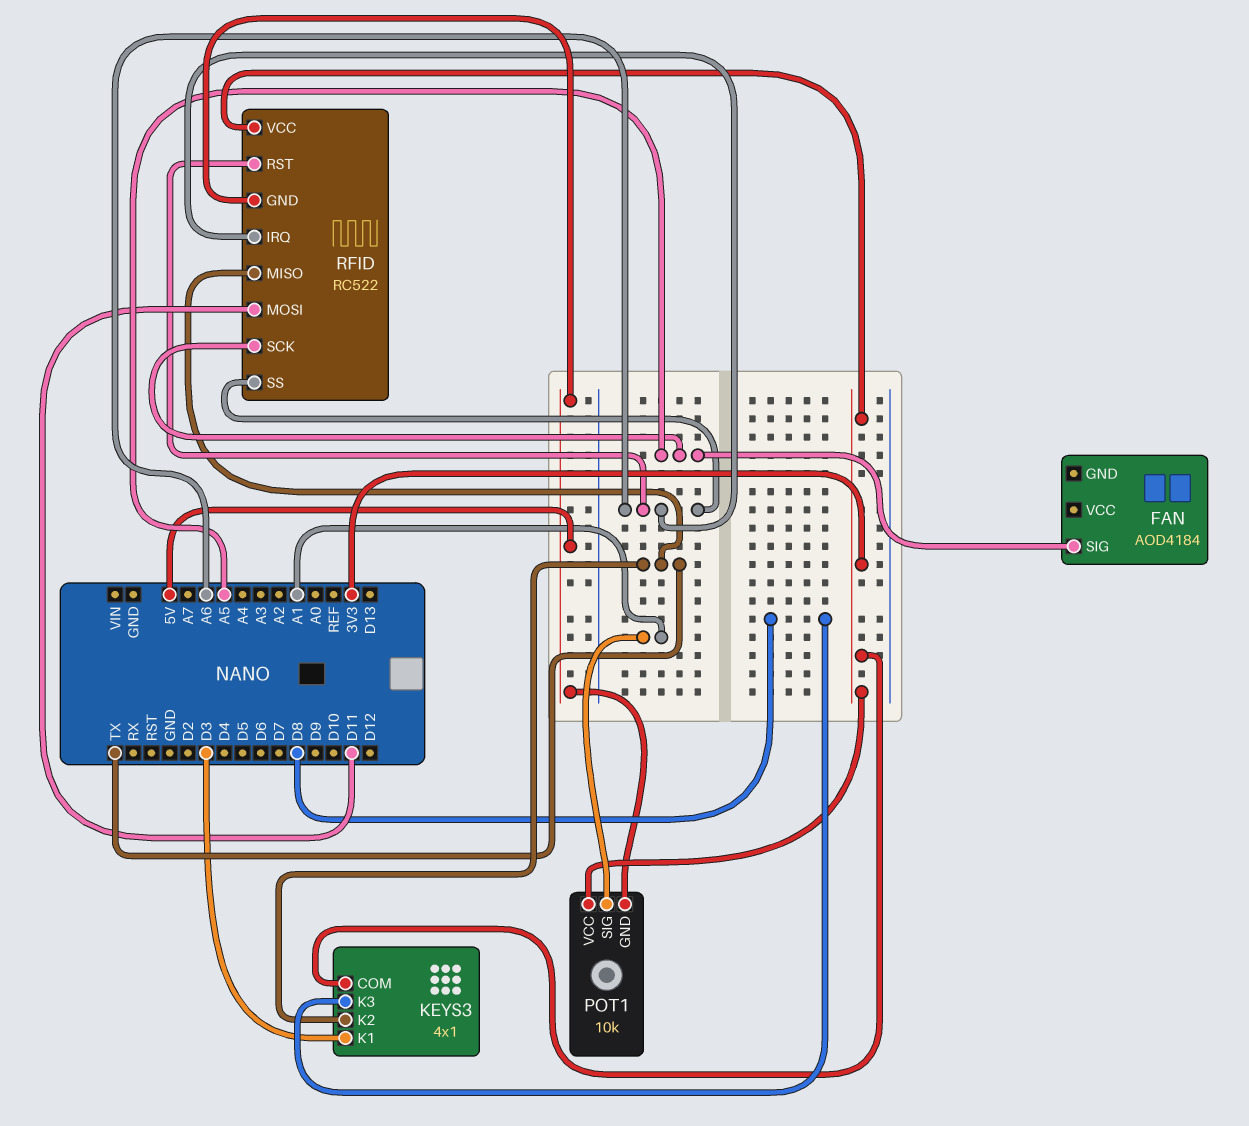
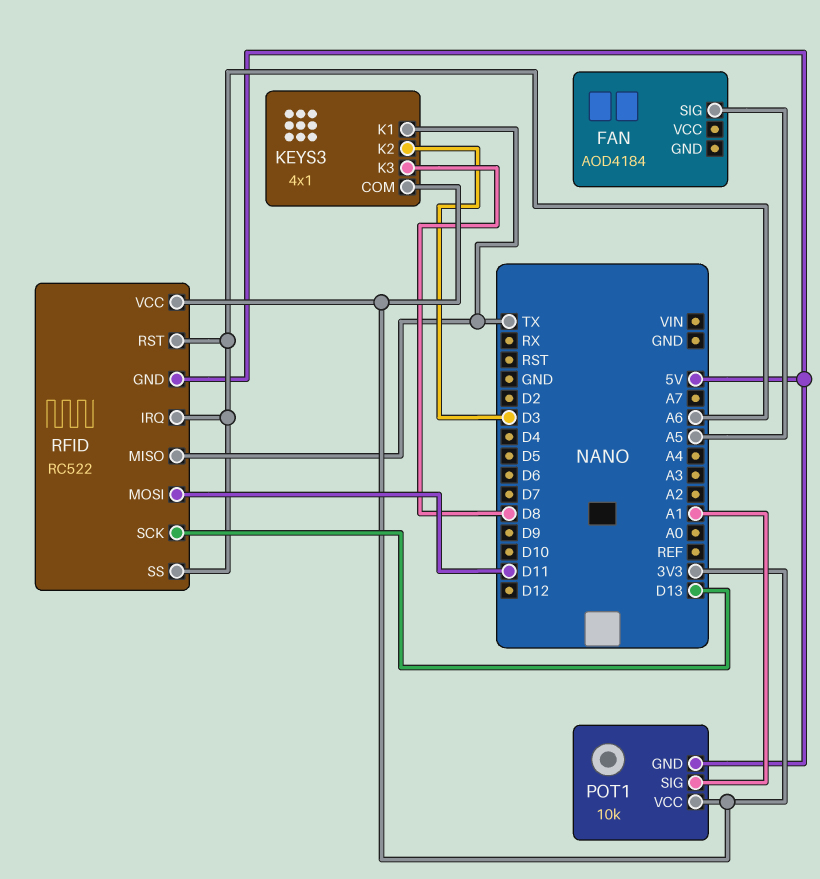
KEYS3 pin K1: D3 -> TX
KEYS3 pin K2: TX -> D3
RFID pin SCK: A5 -> D13

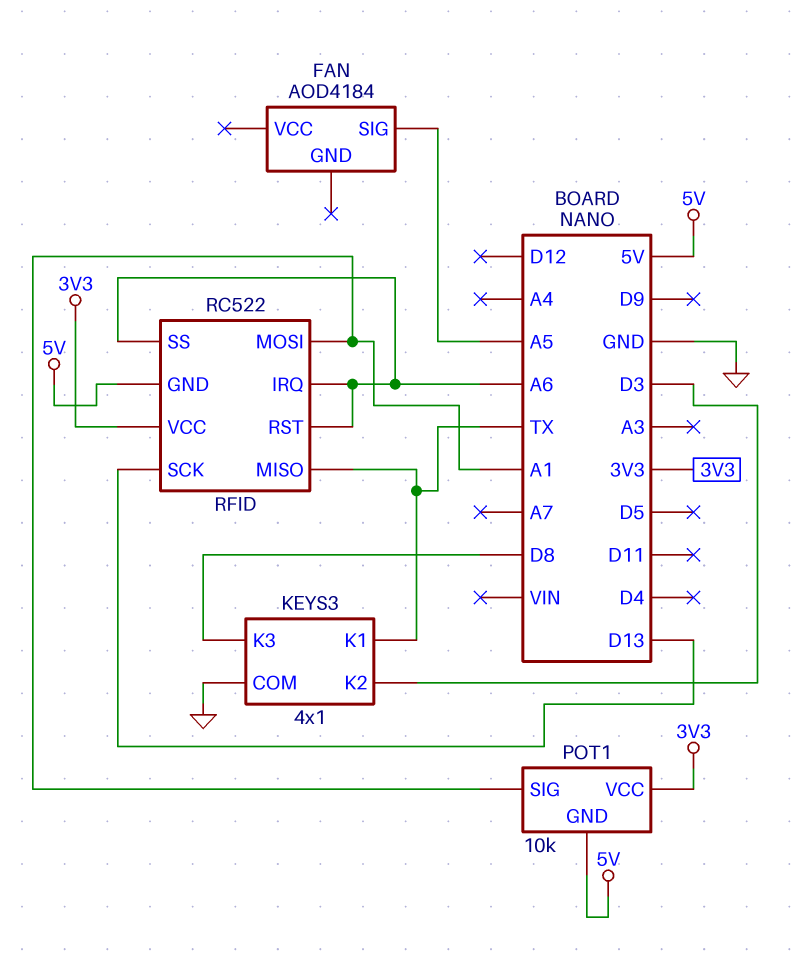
KEYS3 pin COM: 3V3 -> GND
RFID pin MOSI: D11 -> A1

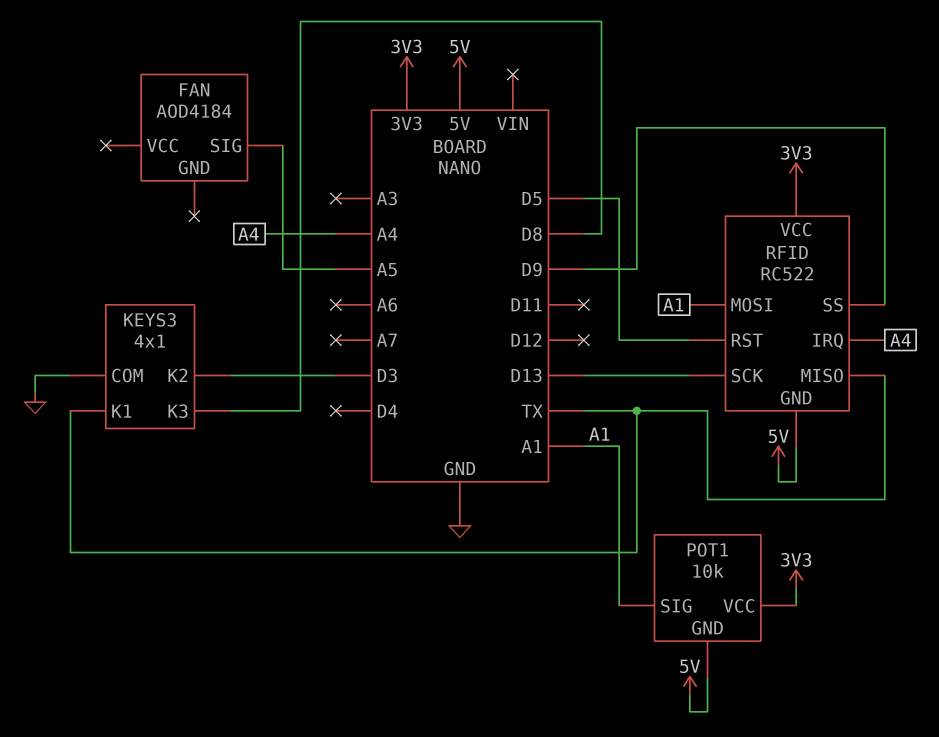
RFID pin IRQ: A6 -> A4
RFID pin RST: A6 -> D5
RFID pin SS: A6 -> D9

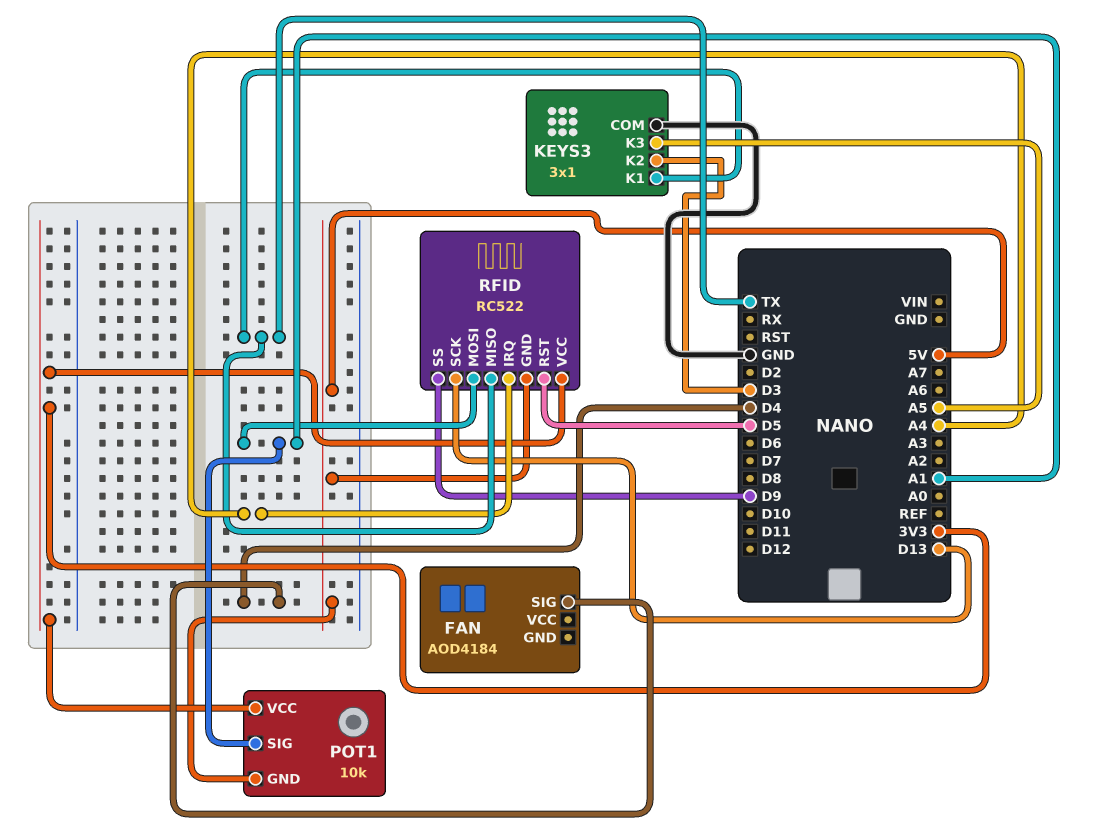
FAN pin SIG: A5 -> D4
KEYS3: 4x1 -> 3x1
KEYS3 pin K3: D8 -> A5

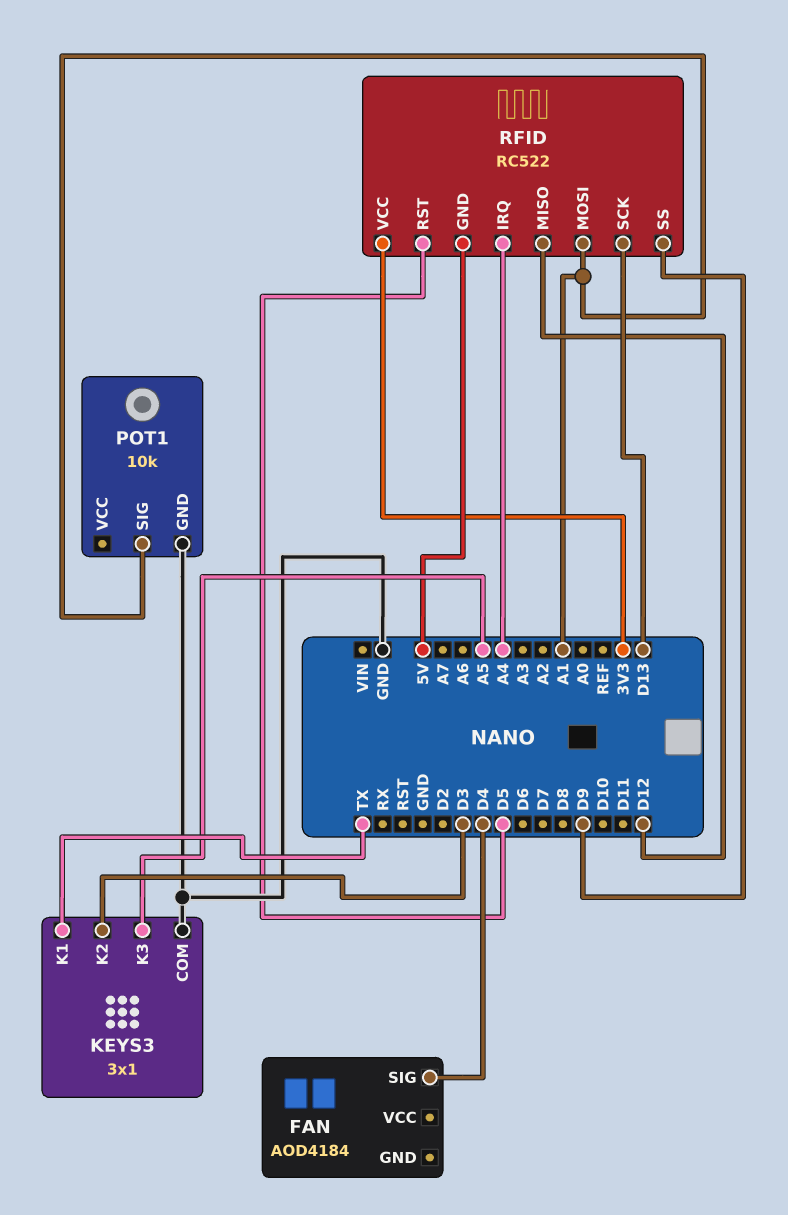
POT1 pin GND: 5V -> GND
POT1 pin VCC: 3V3 -> none
RFID pin MISO: TX -> D12

